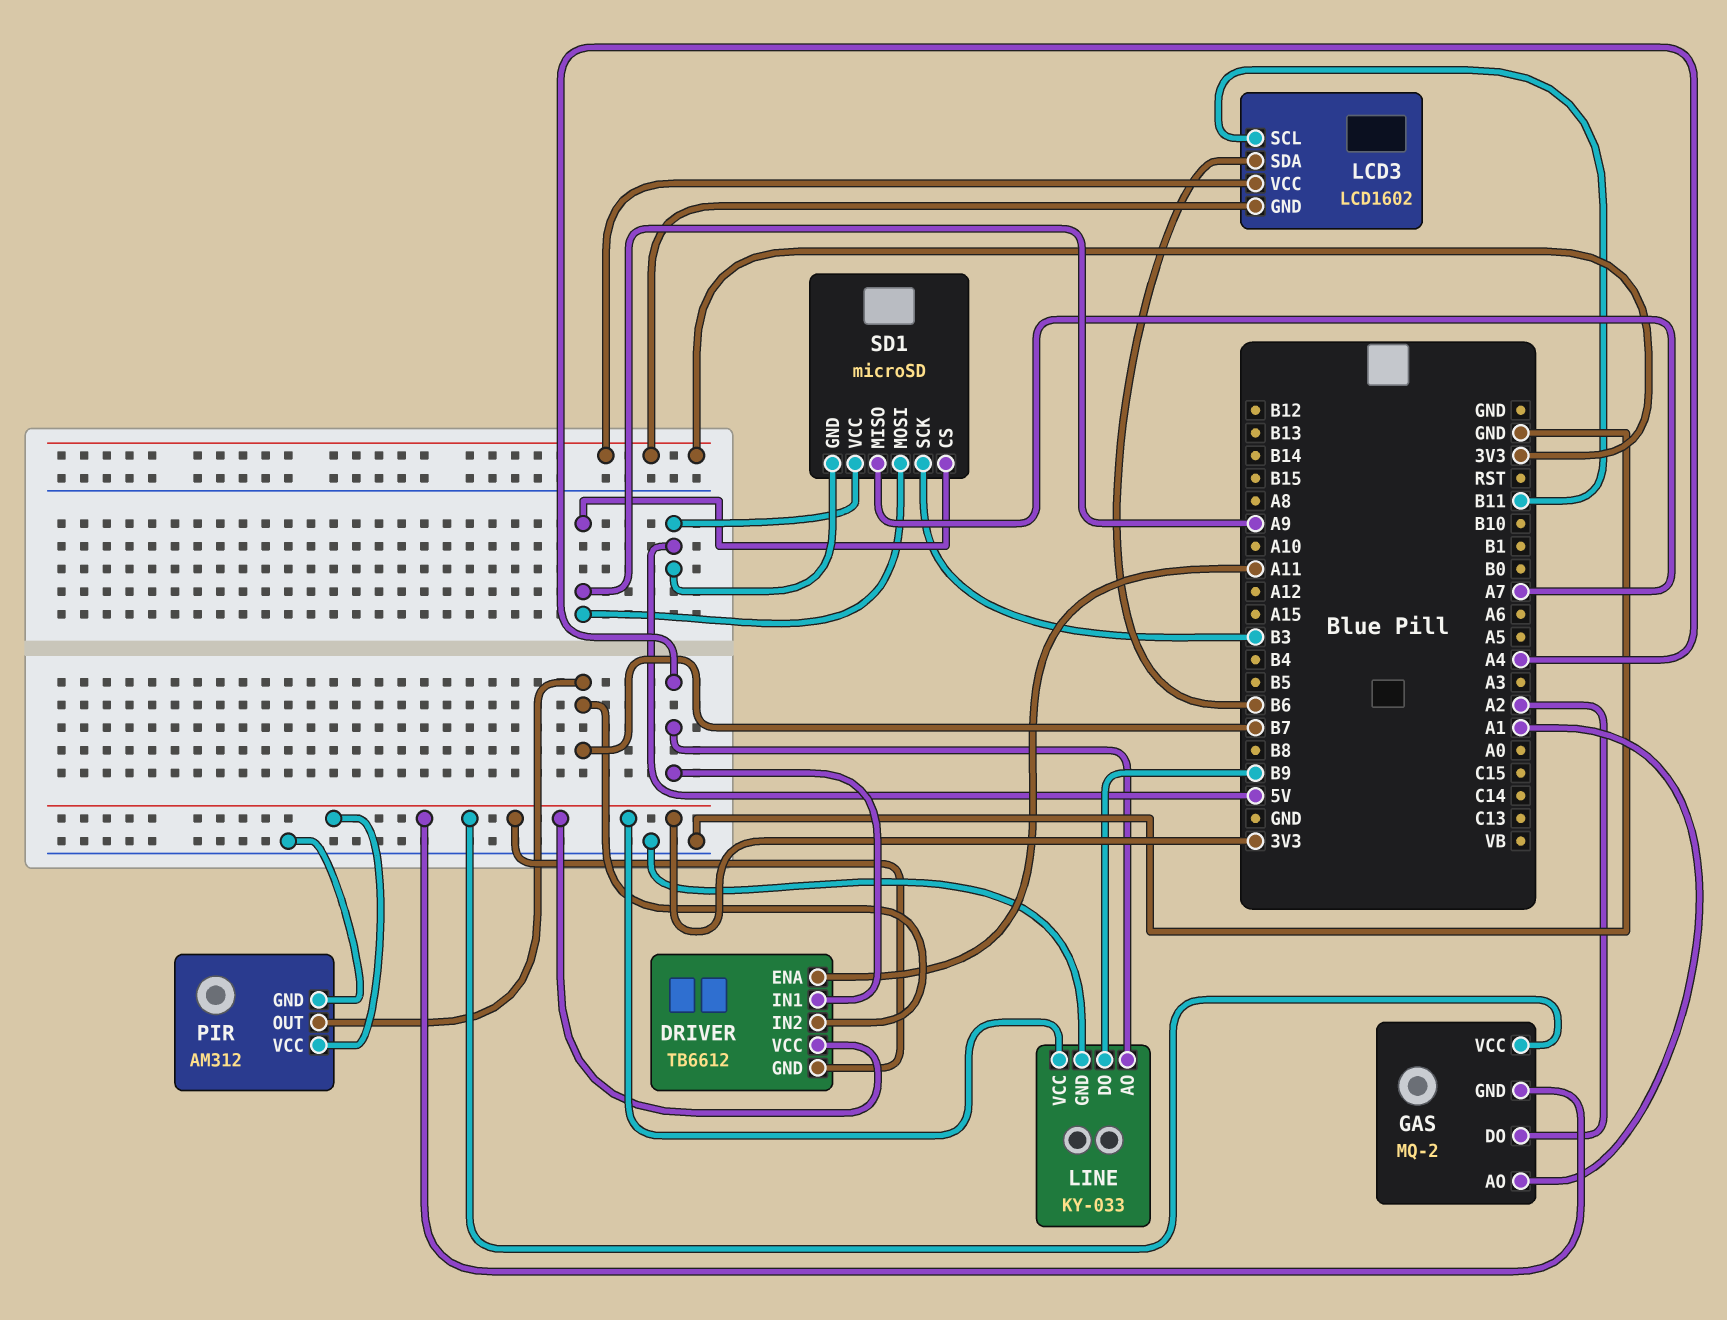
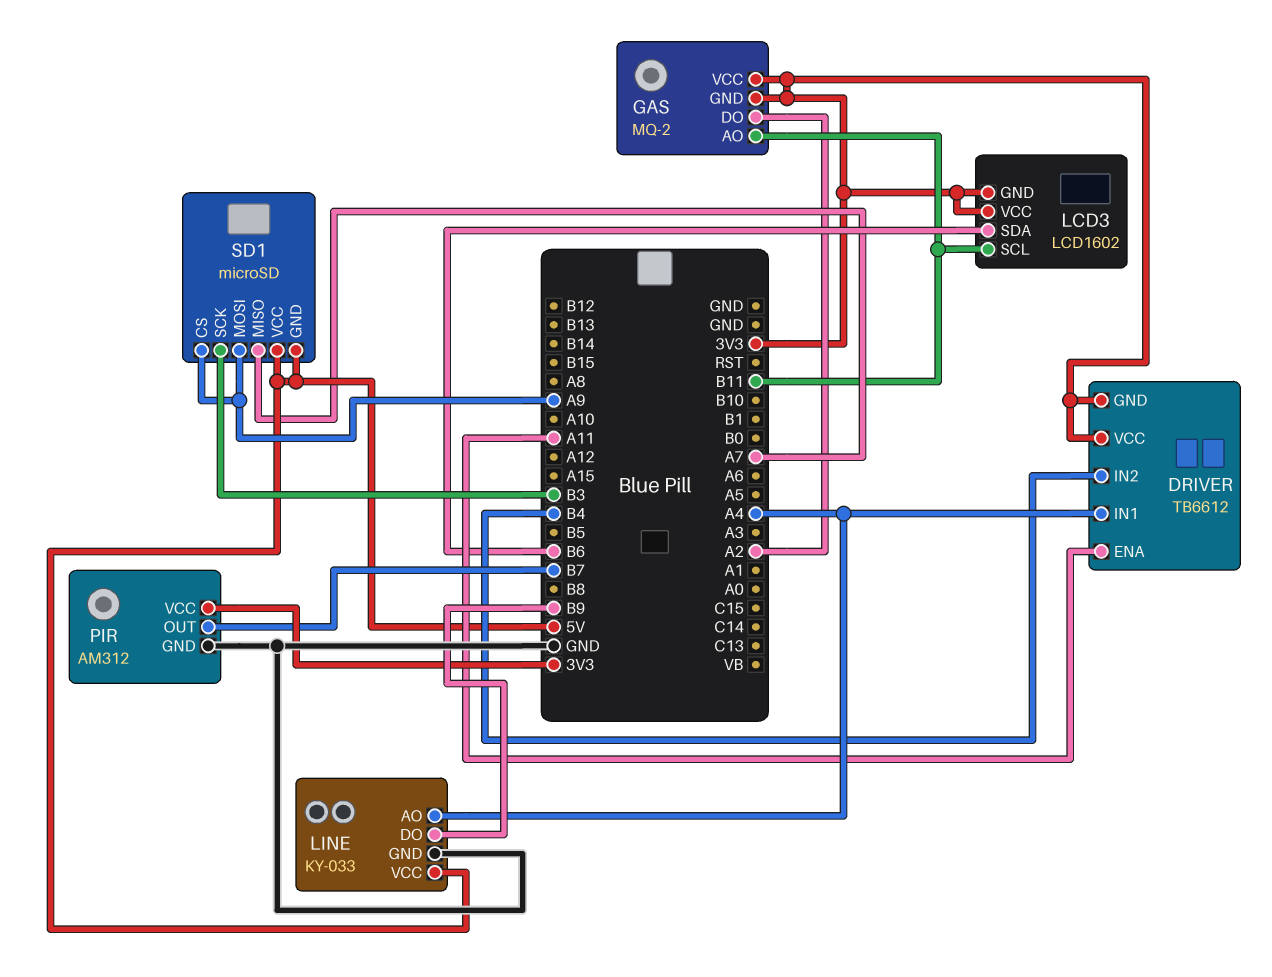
DRIVER pin IN2: B7 -> B4
GAS pin AO: A1 -> B11
LINE pin VCC: 3V3 -> 5V

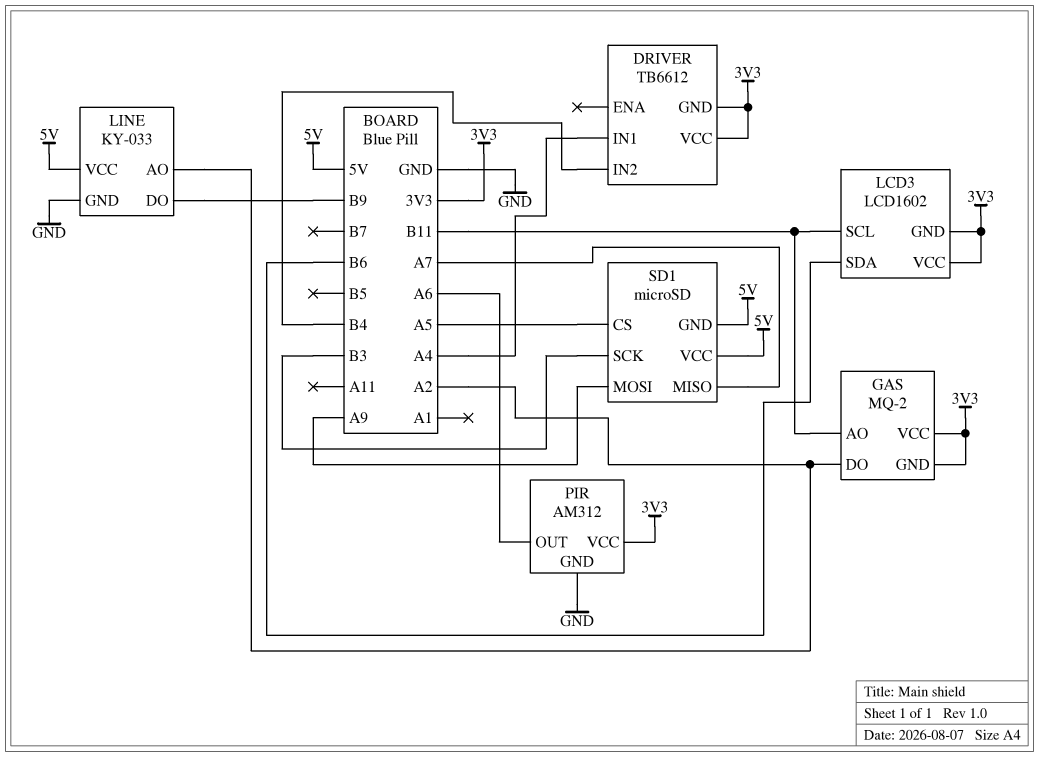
DRIVER pin ENA: A11 -> none
LINE pin AO: A4 -> A2
PIR pin OUT: B7 -> A6
SD1 pin CS: A9 -> A5

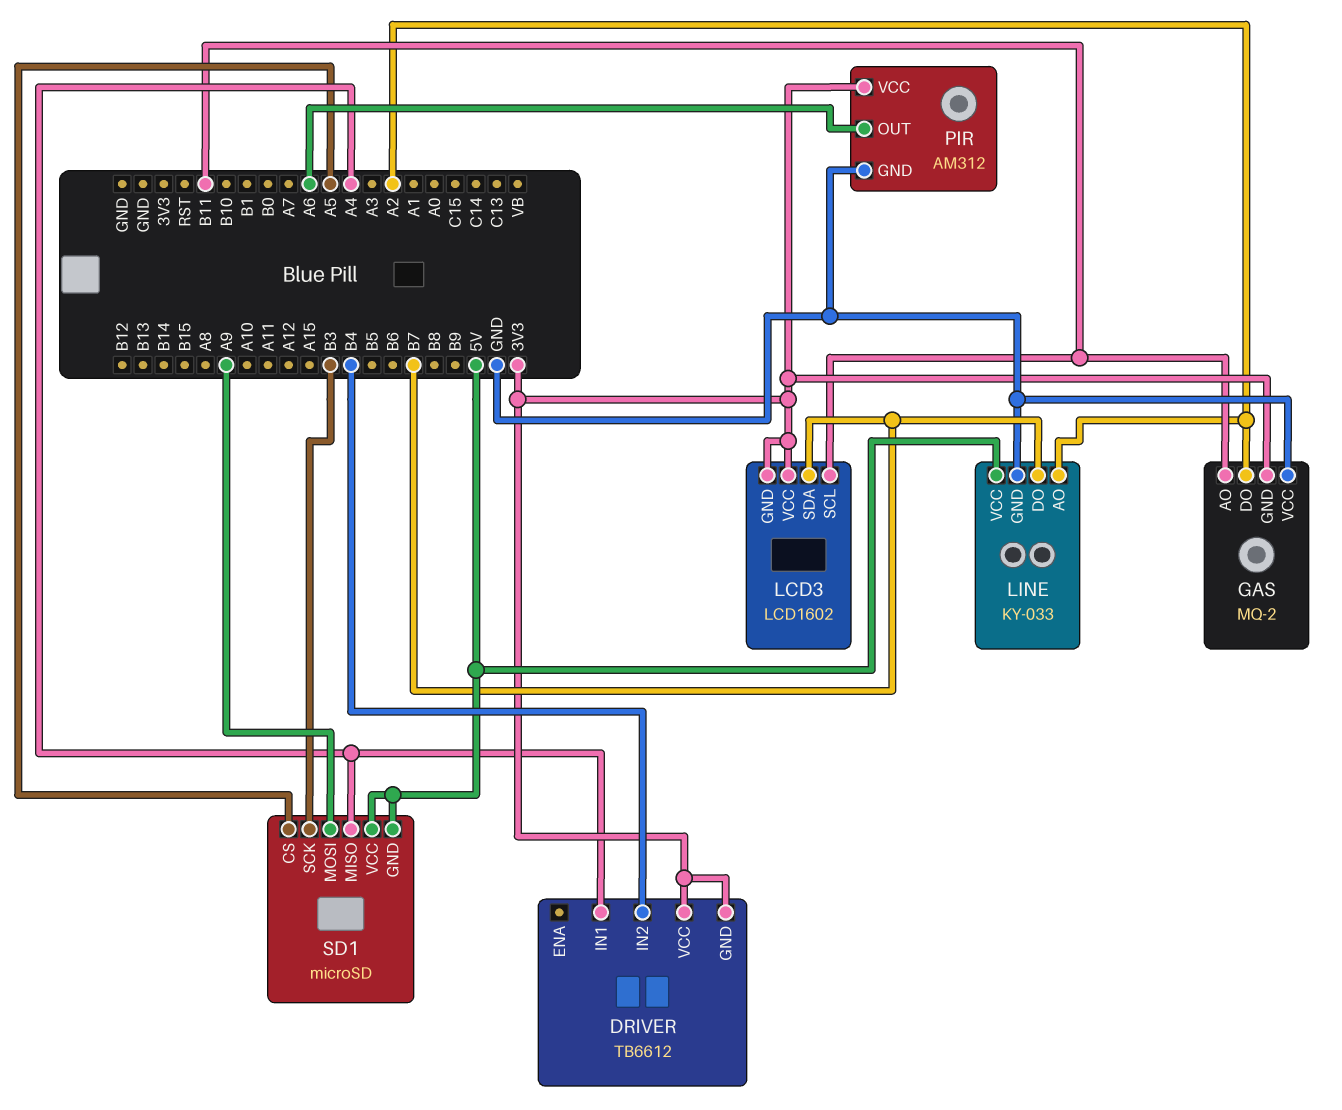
GAS pin VCC: 3V3 -> GND
LCD3 pin SDA: B6 -> B7
LINE pin DO: B9 -> B7
SD1 pin MISO: A7 -> A4

